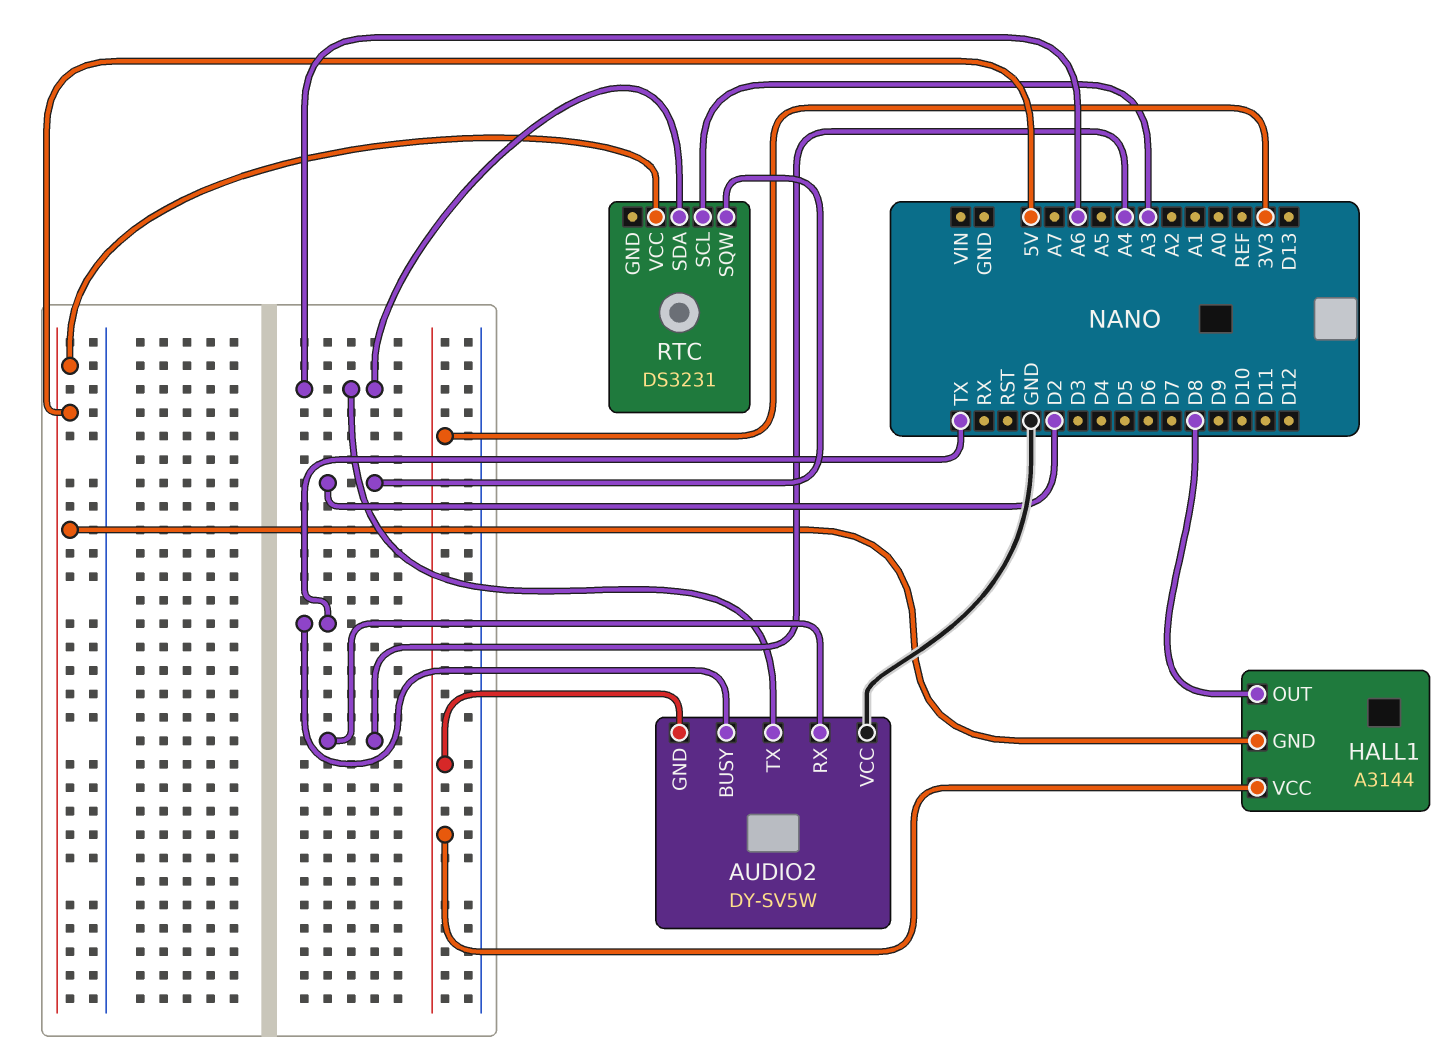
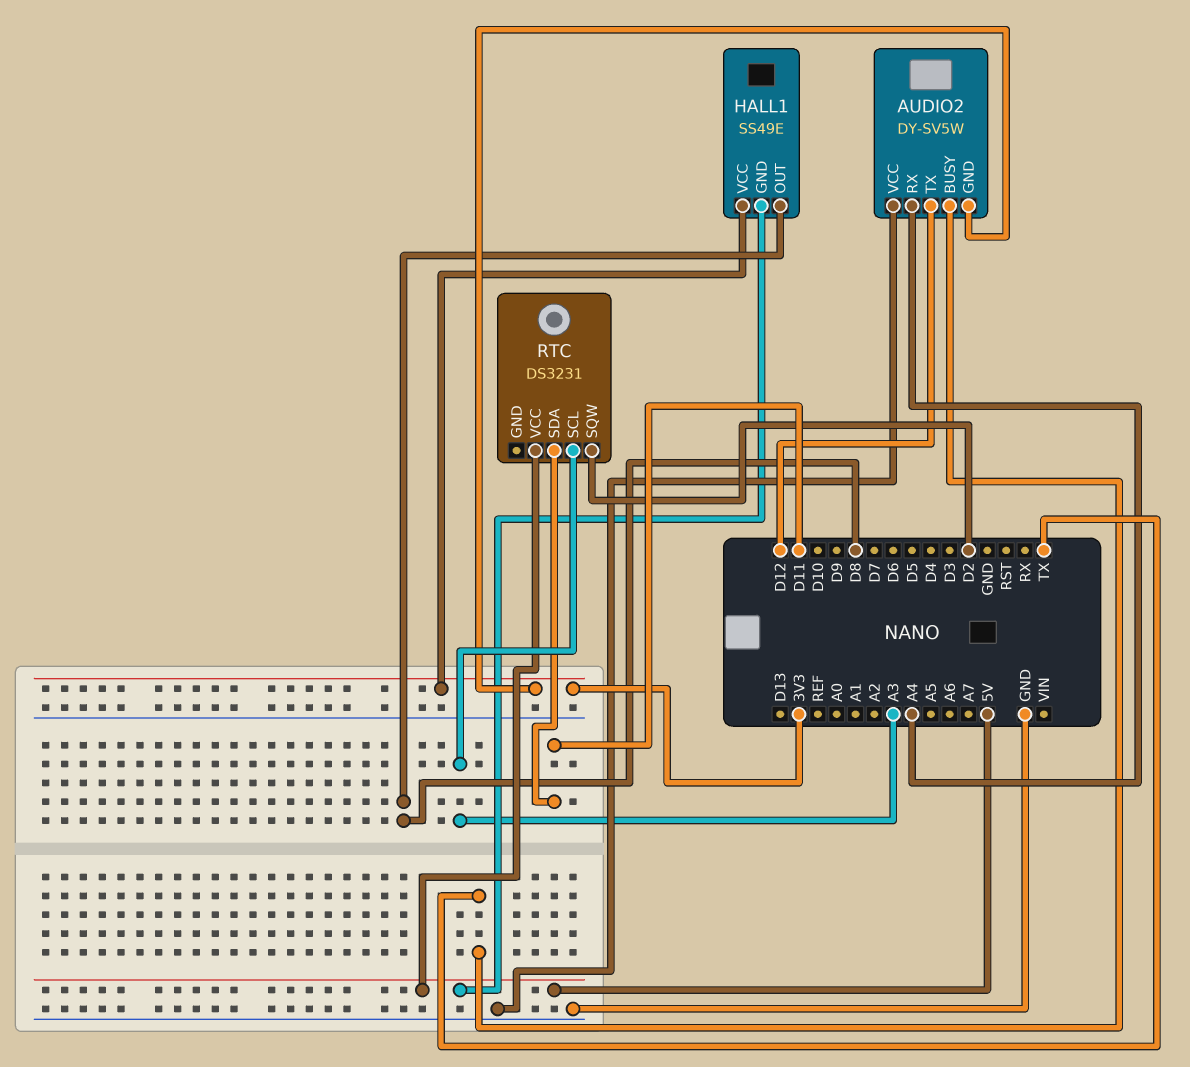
AUDIO2 pin TX: A6 -> D12
HALL1: A3144 -> SS49E
RTC pin SDA: A6 -> D11

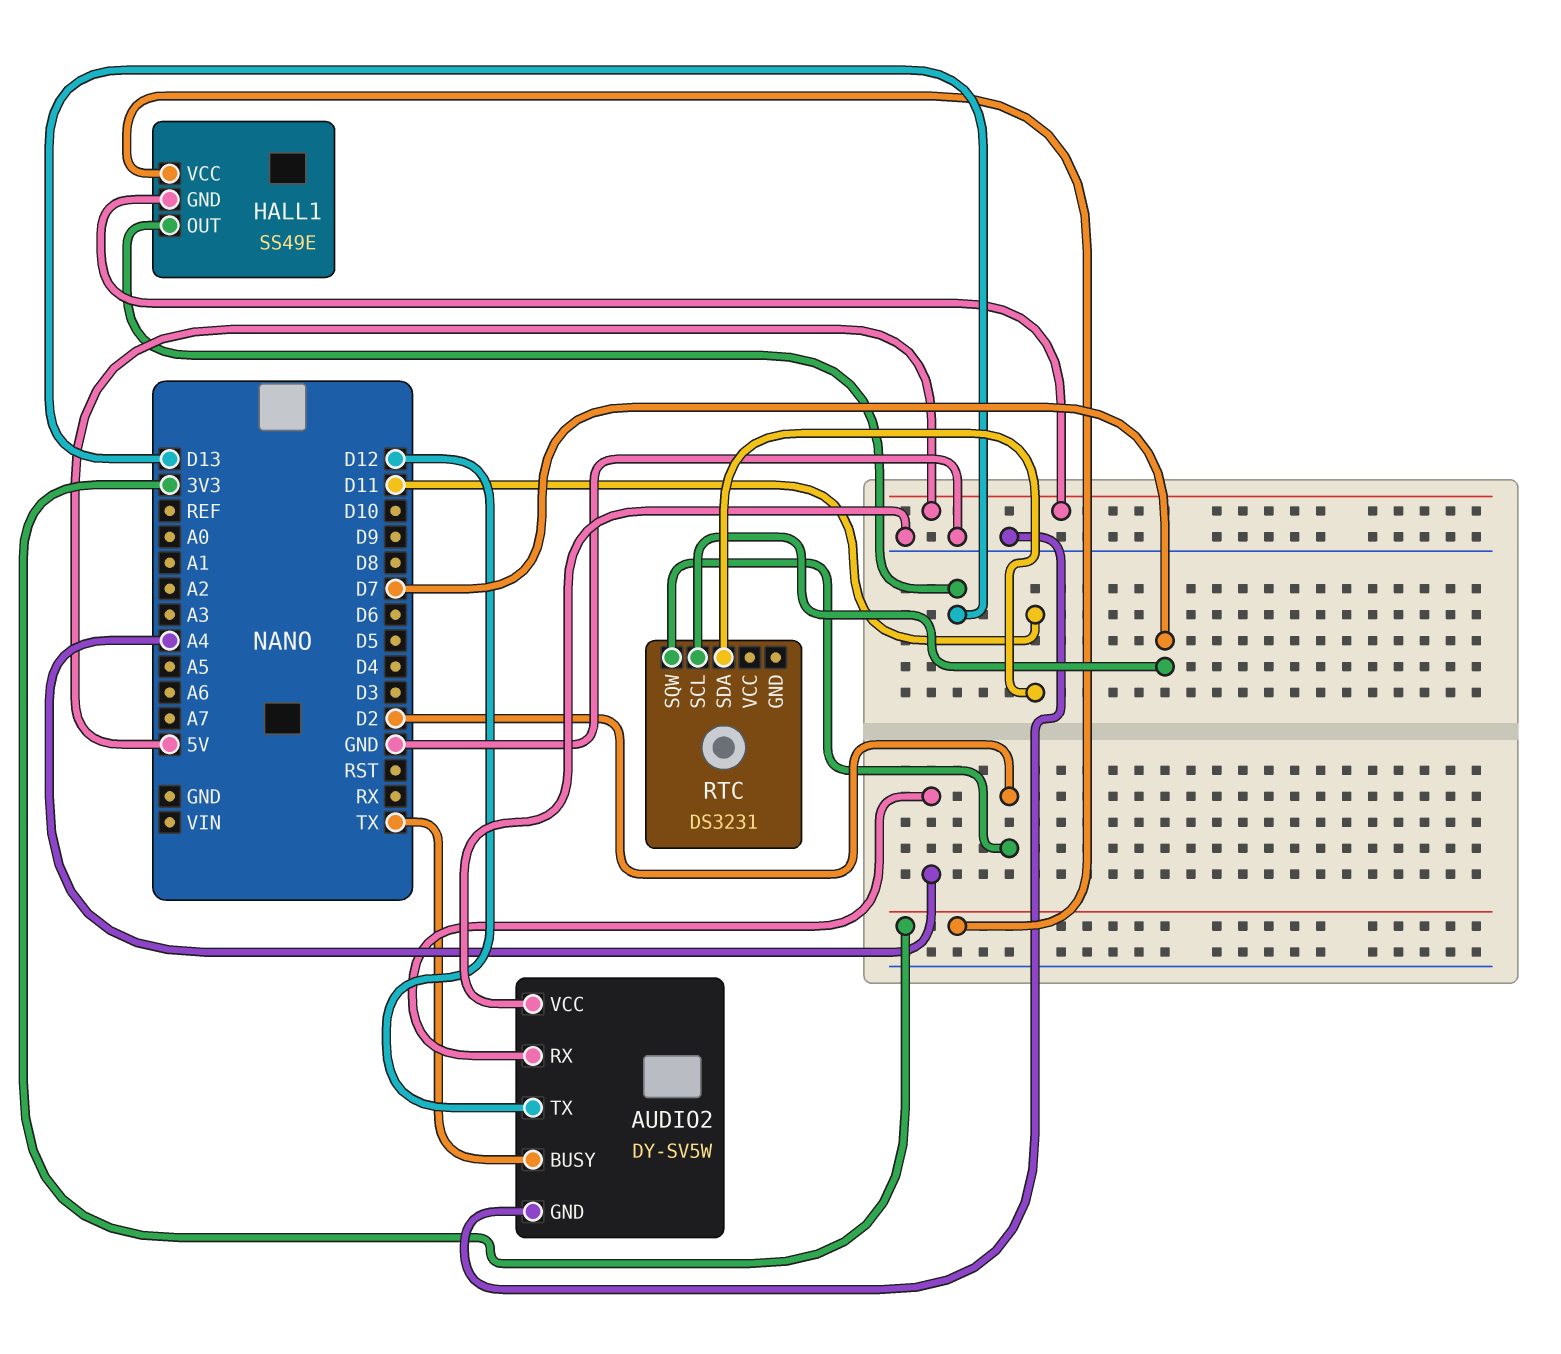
AUDIO2 pin GND: 3V3 -> GND
HALL1 pin OUT: D8 -> D13
RTC pin SCL: A3 -> D7
RTC pin VCC: 5V -> none

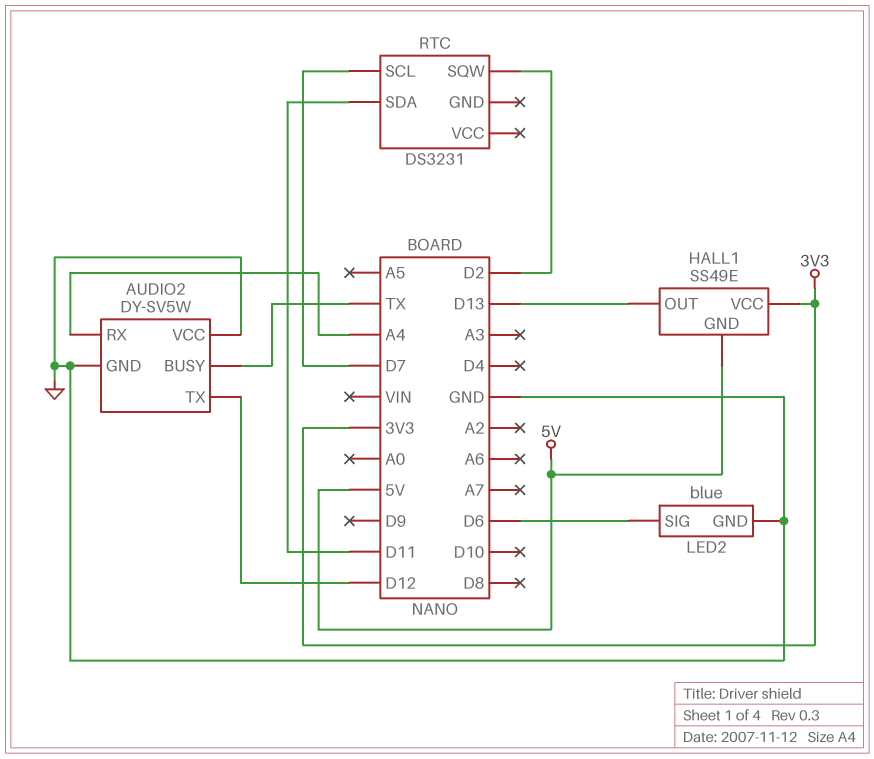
LED2: none -> blue
LED2 pin GND: none -> GND
LED2 pin SIG: none -> D6

